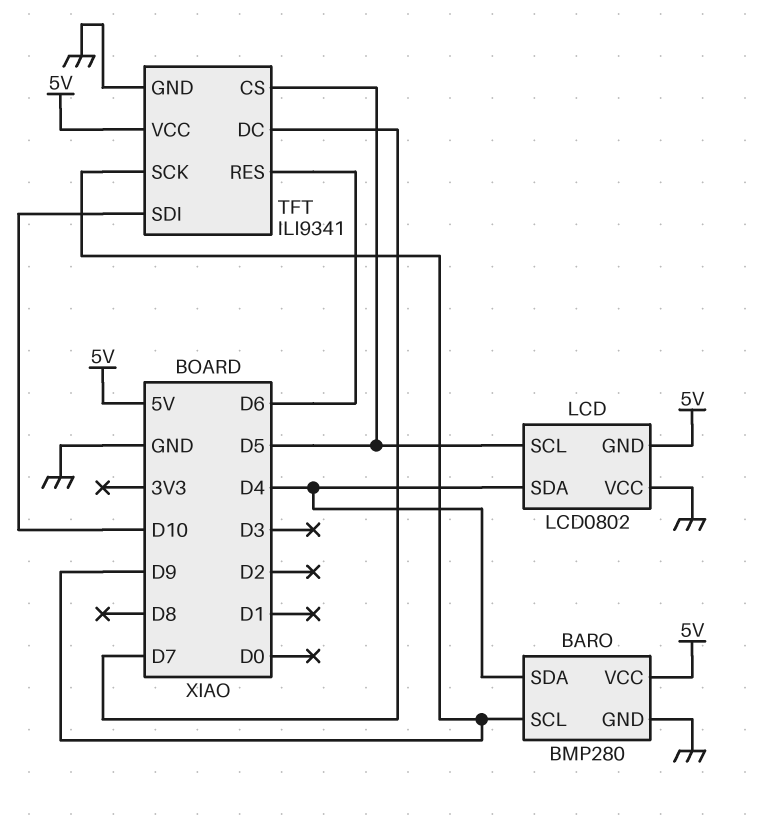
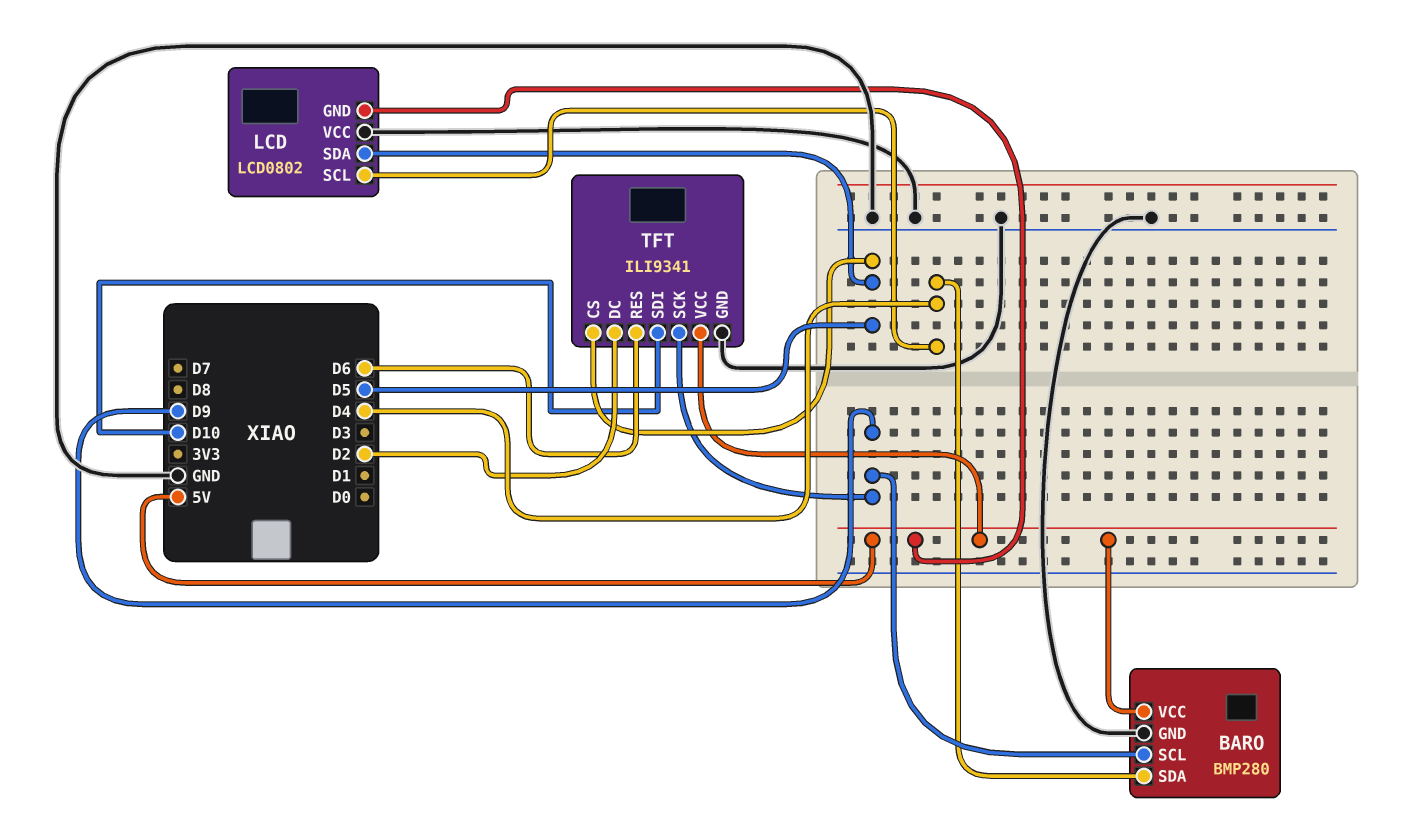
LCD pin SCL: D5 -> D4
LCD pin SDA: D4 -> D5
TFT pin DC: D7 -> D2

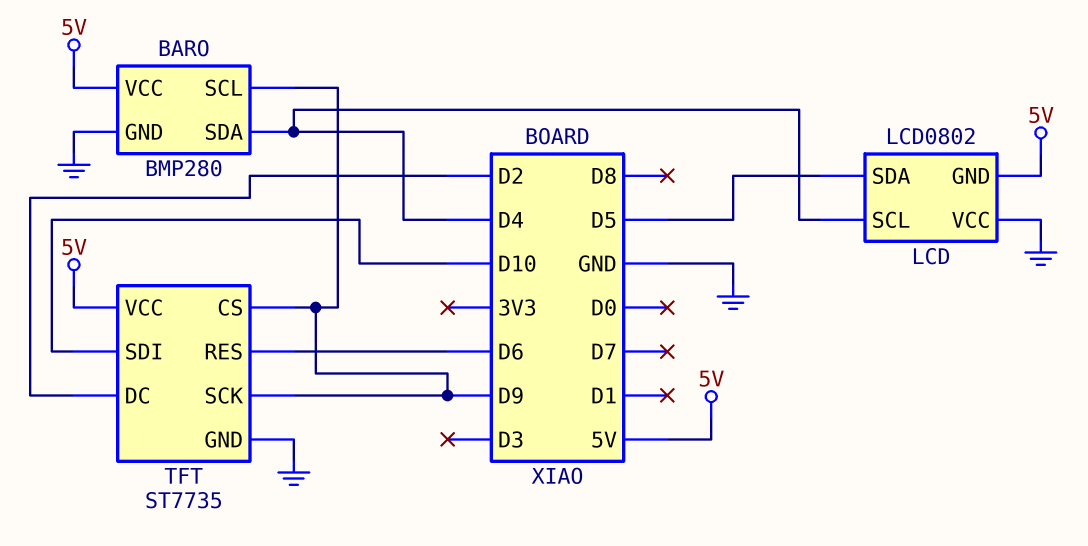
TFT: ILI9341 -> ST7735
TFT pin CS: D5 -> D9

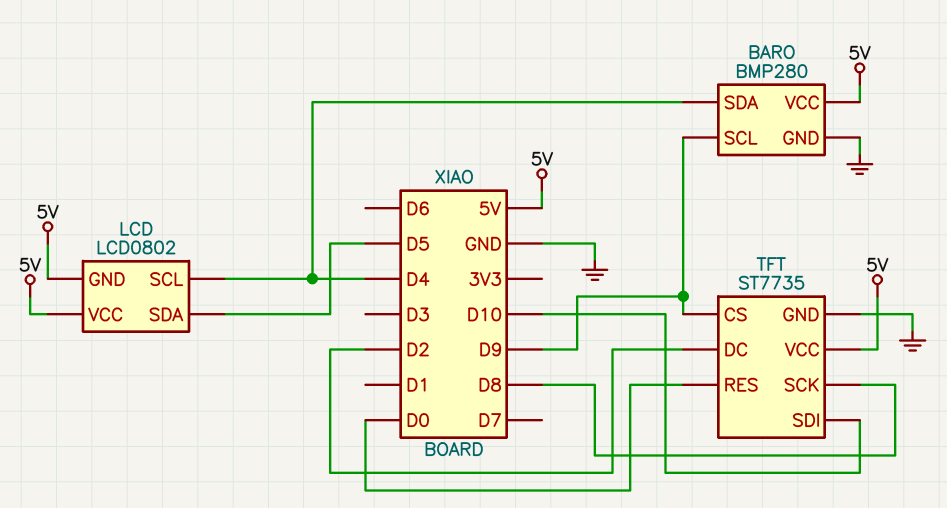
LCD pin VCC: GND -> 5V
TFT pin RES: D6 -> D0
TFT pin SCK: D9 -> D8

